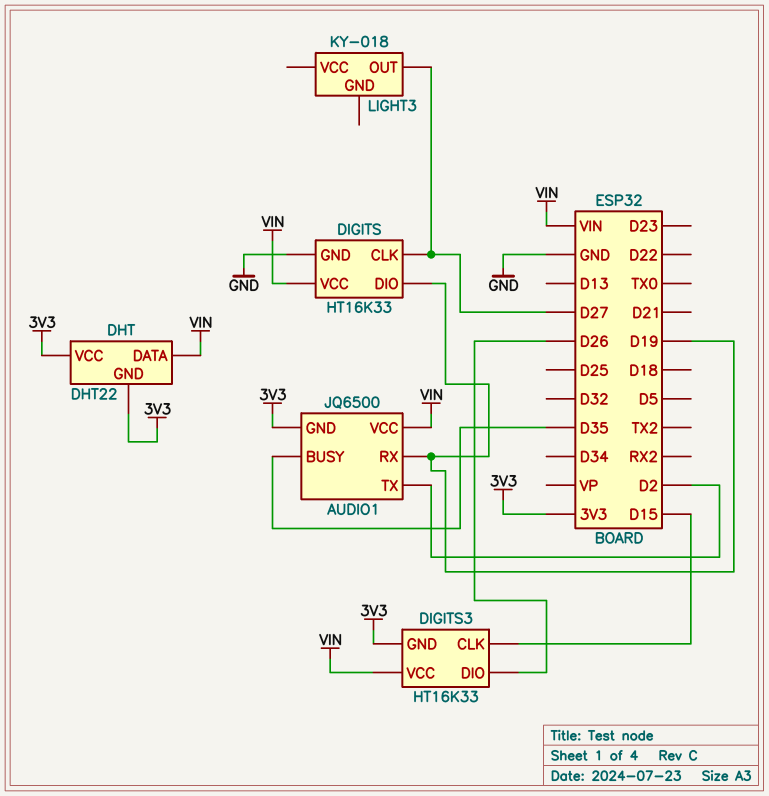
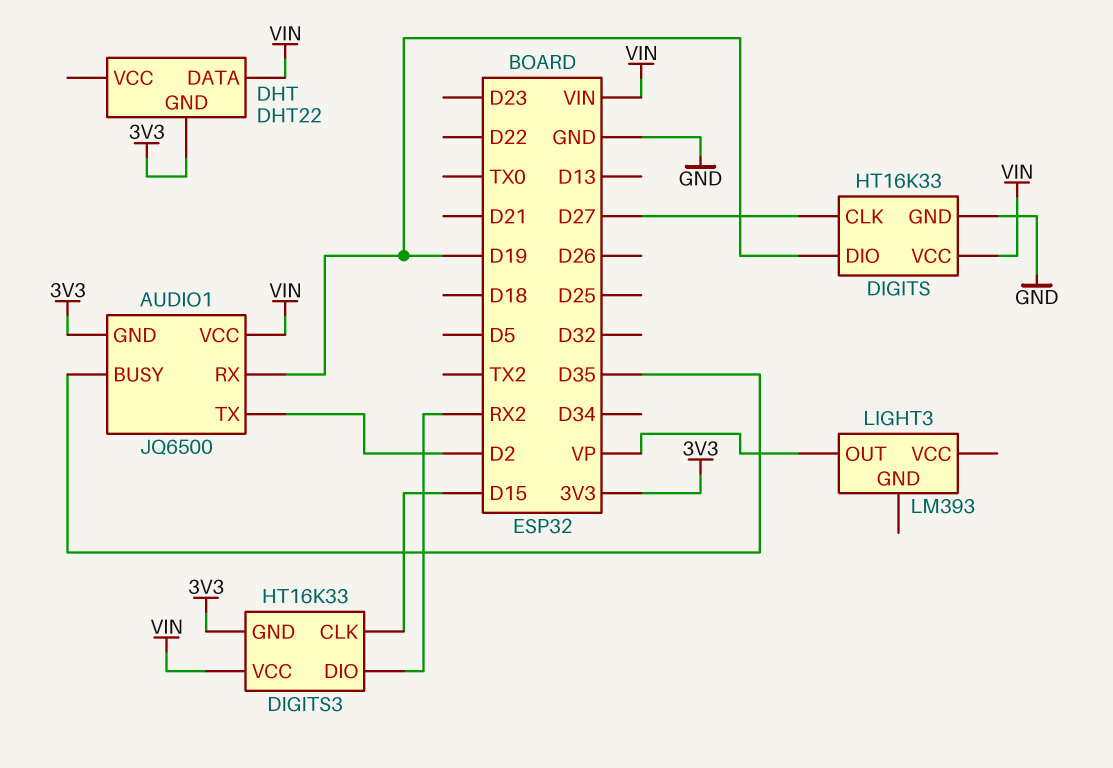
DHT pin VCC: 3V3 -> none
DIGITS3 pin DIO: D26 -> RX2
LIGHT3: KY-018 -> LM393
LIGHT3 pin OUT: D27 -> VP

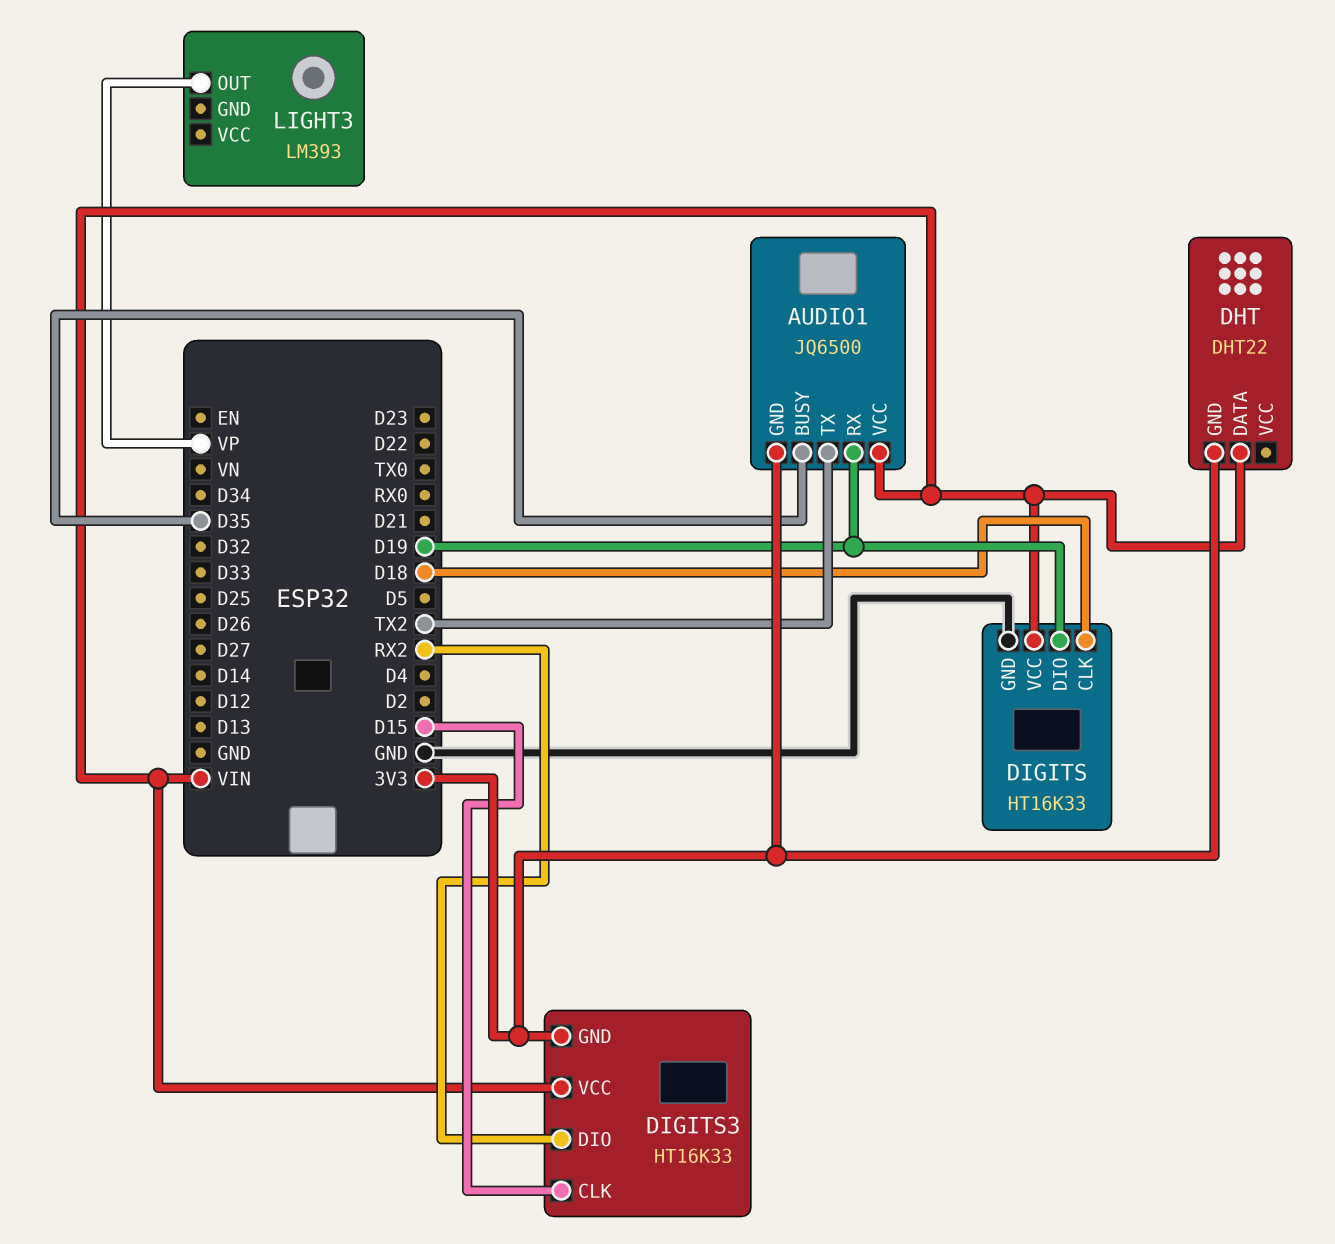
AUDIO1 pin TX: D2 -> TX2
DIGITS pin CLK: D27 -> D18

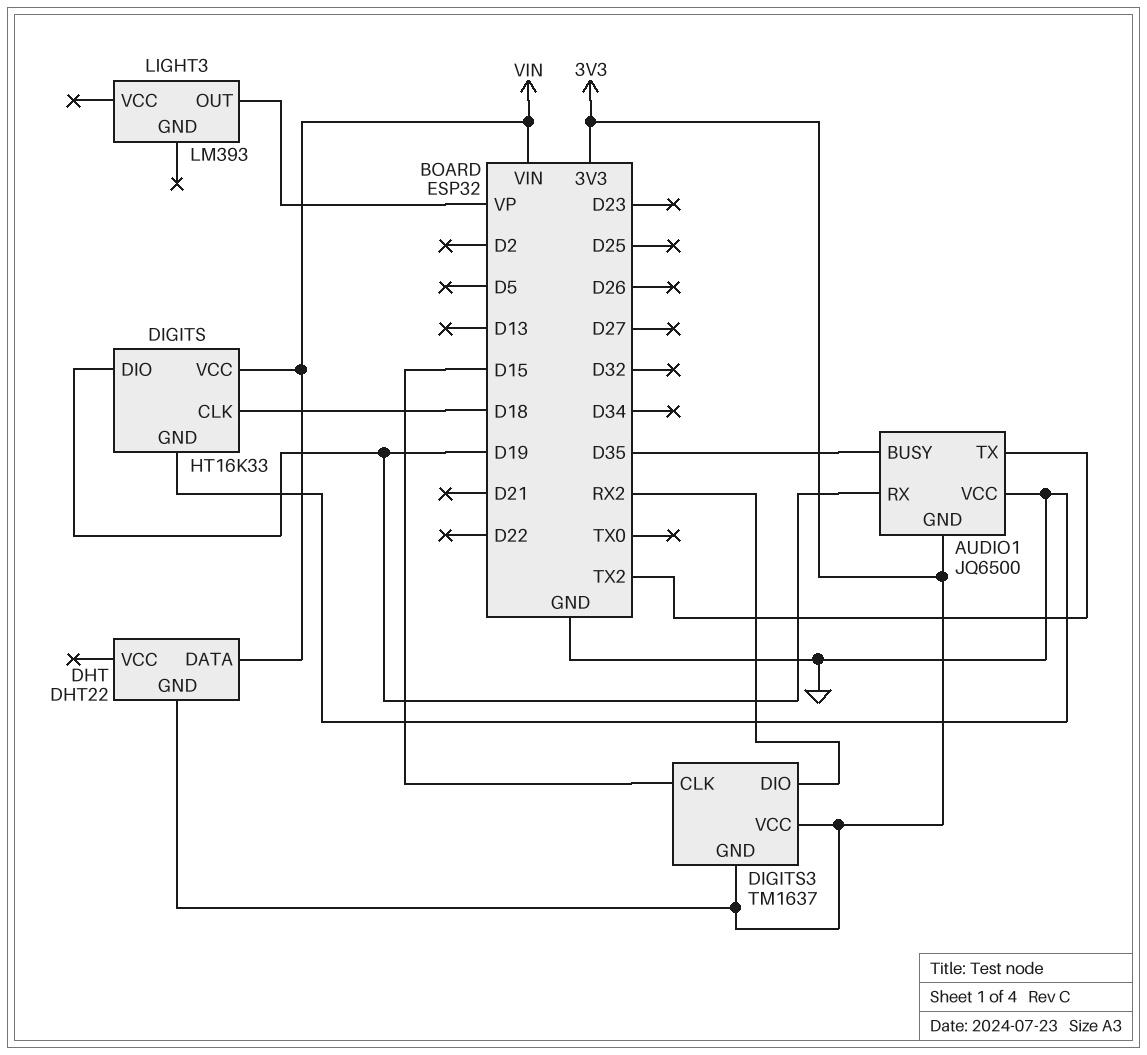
AUDIO1 pin VCC: VIN -> GND
DIGITS3: HT16K33 -> TM1637
DIGITS3 pin VCC: VIN -> 3V3

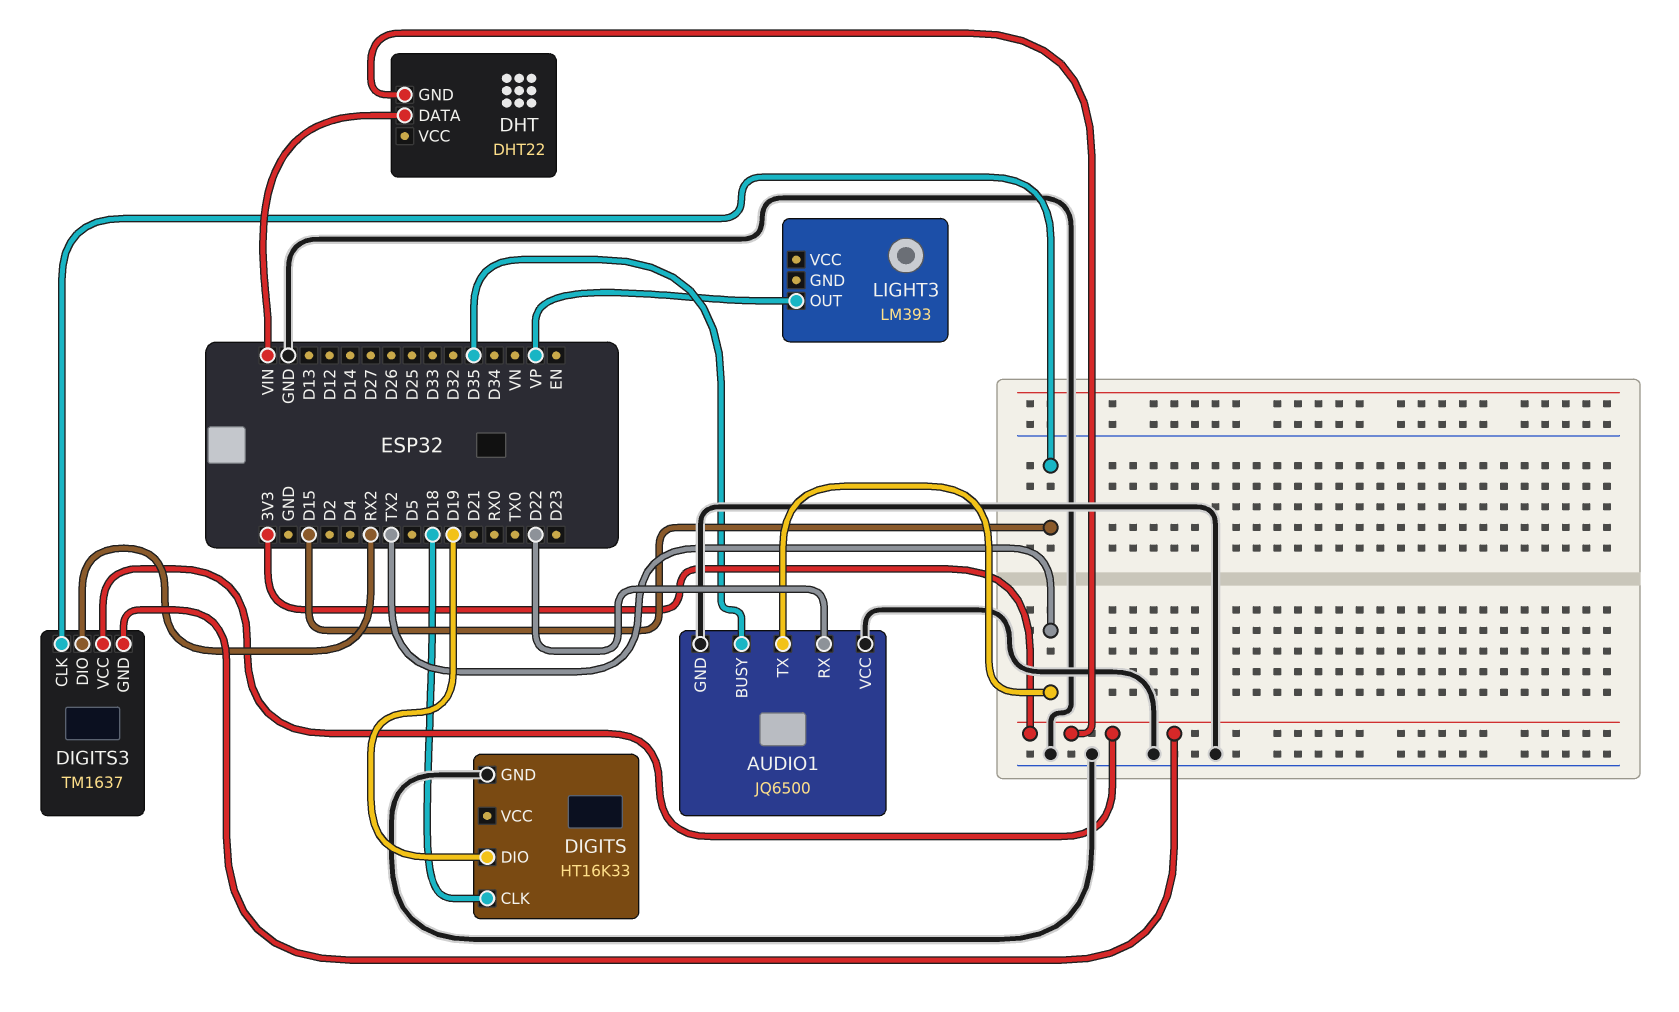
AUDIO1 pin GND: 3V3 -> GND
AUDIO1 pin RX: D19 -> D22
DIGITS pin VCC: VIN -> none

